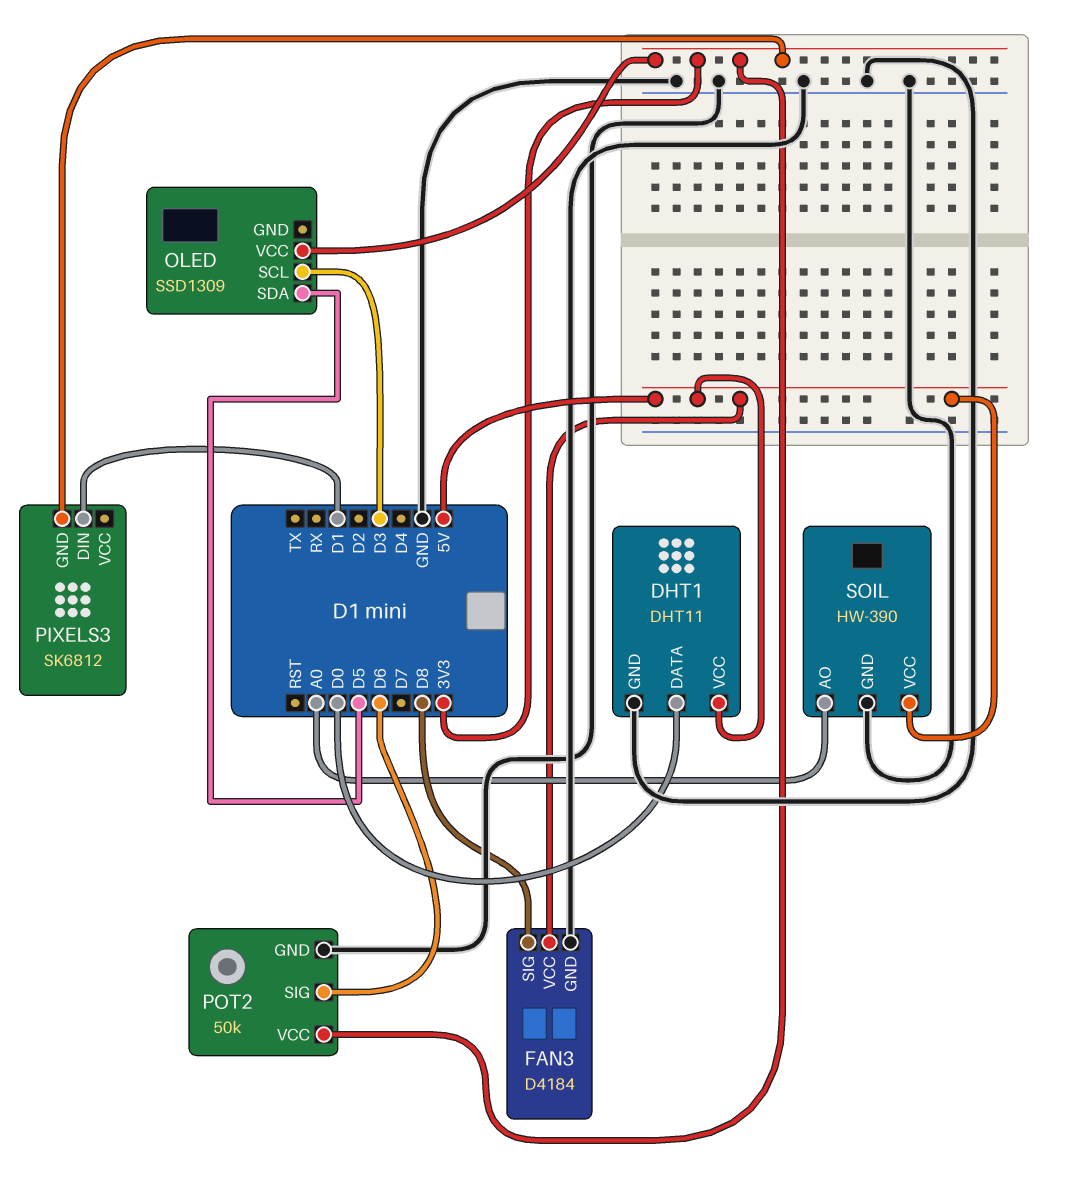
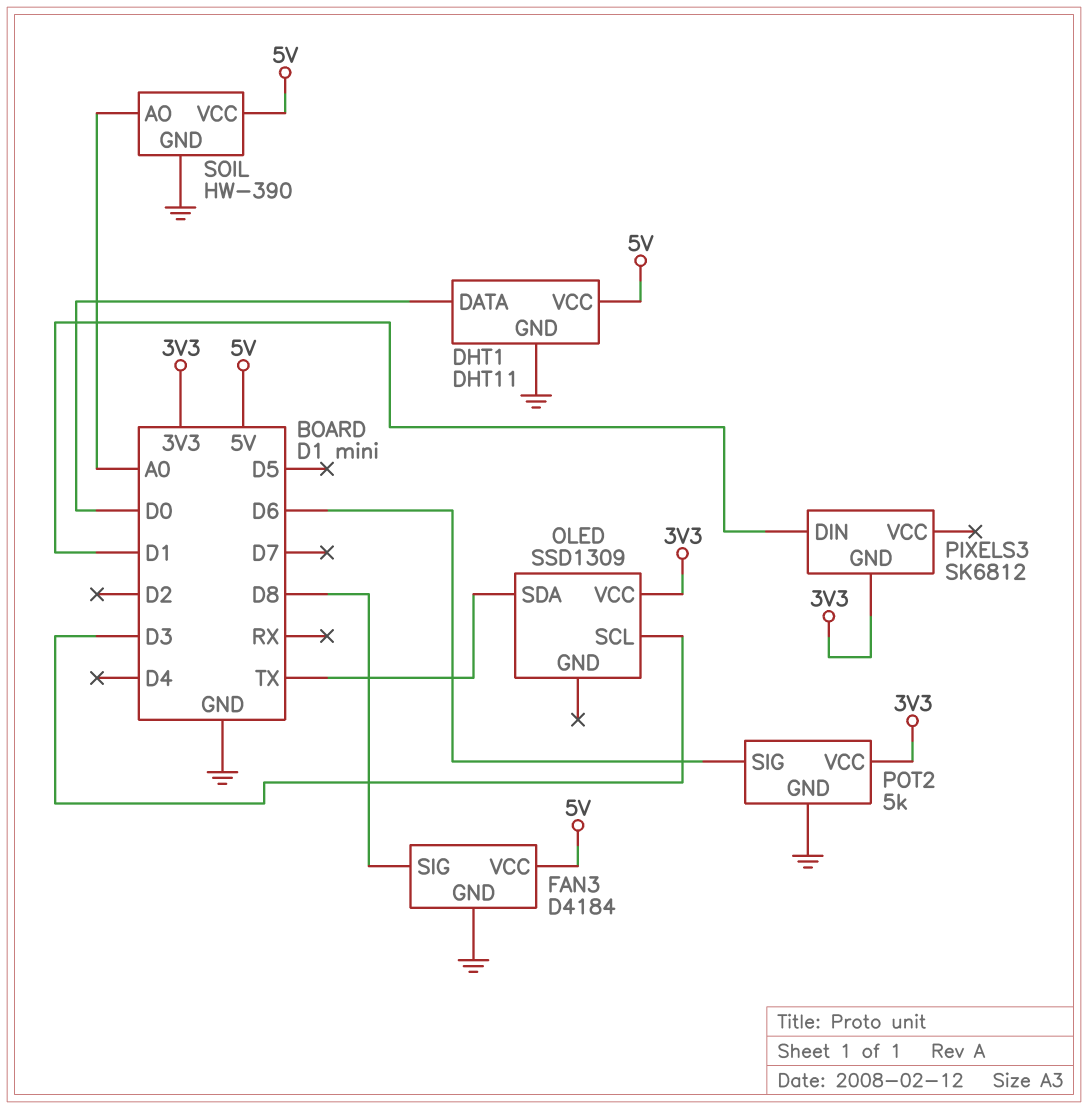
OLED pin SDA: D5 -> TX
POT2: 50k -> 5k

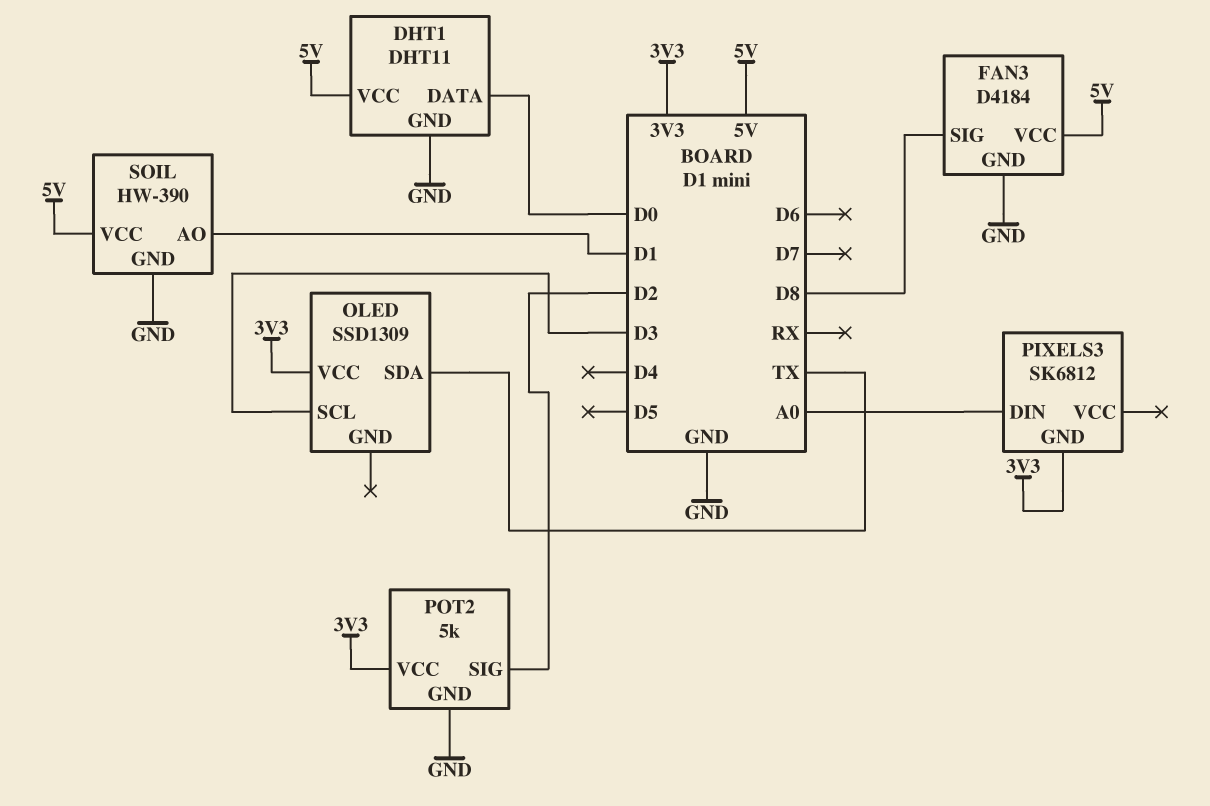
PIXELS3 pin DIN: D1 -> A0
POT2 pin SIG: D6 -> D2
SOIL pin AO: A0 -> D1

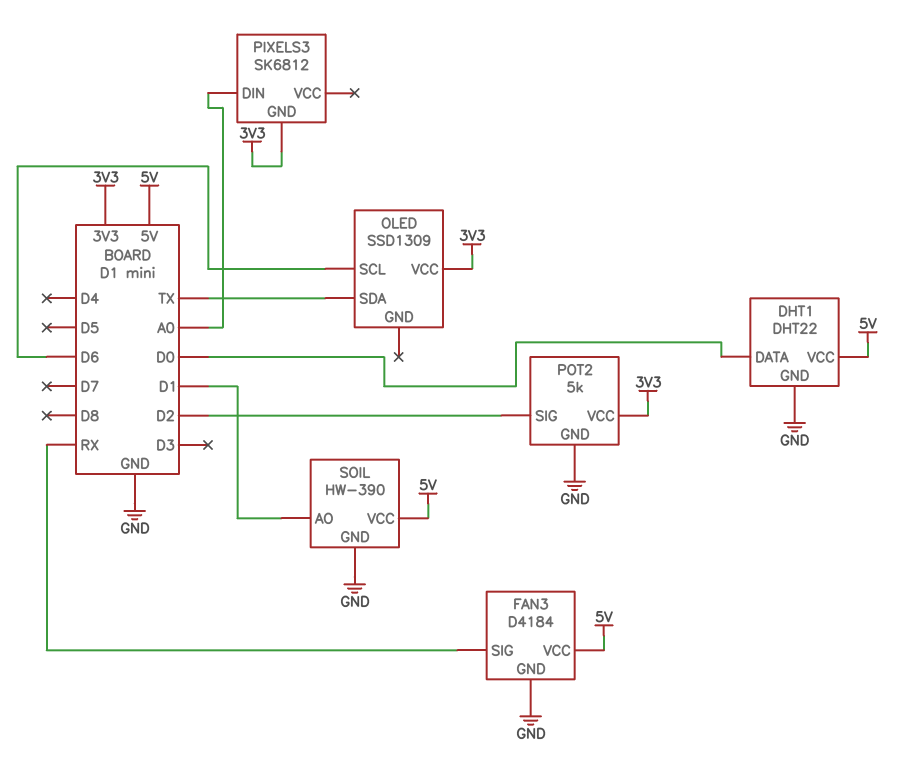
DHT1: DHT11 -> DHT22
FAN3 pin SIG: D8 -> RX
OLED pin SCL: D3 -> D6

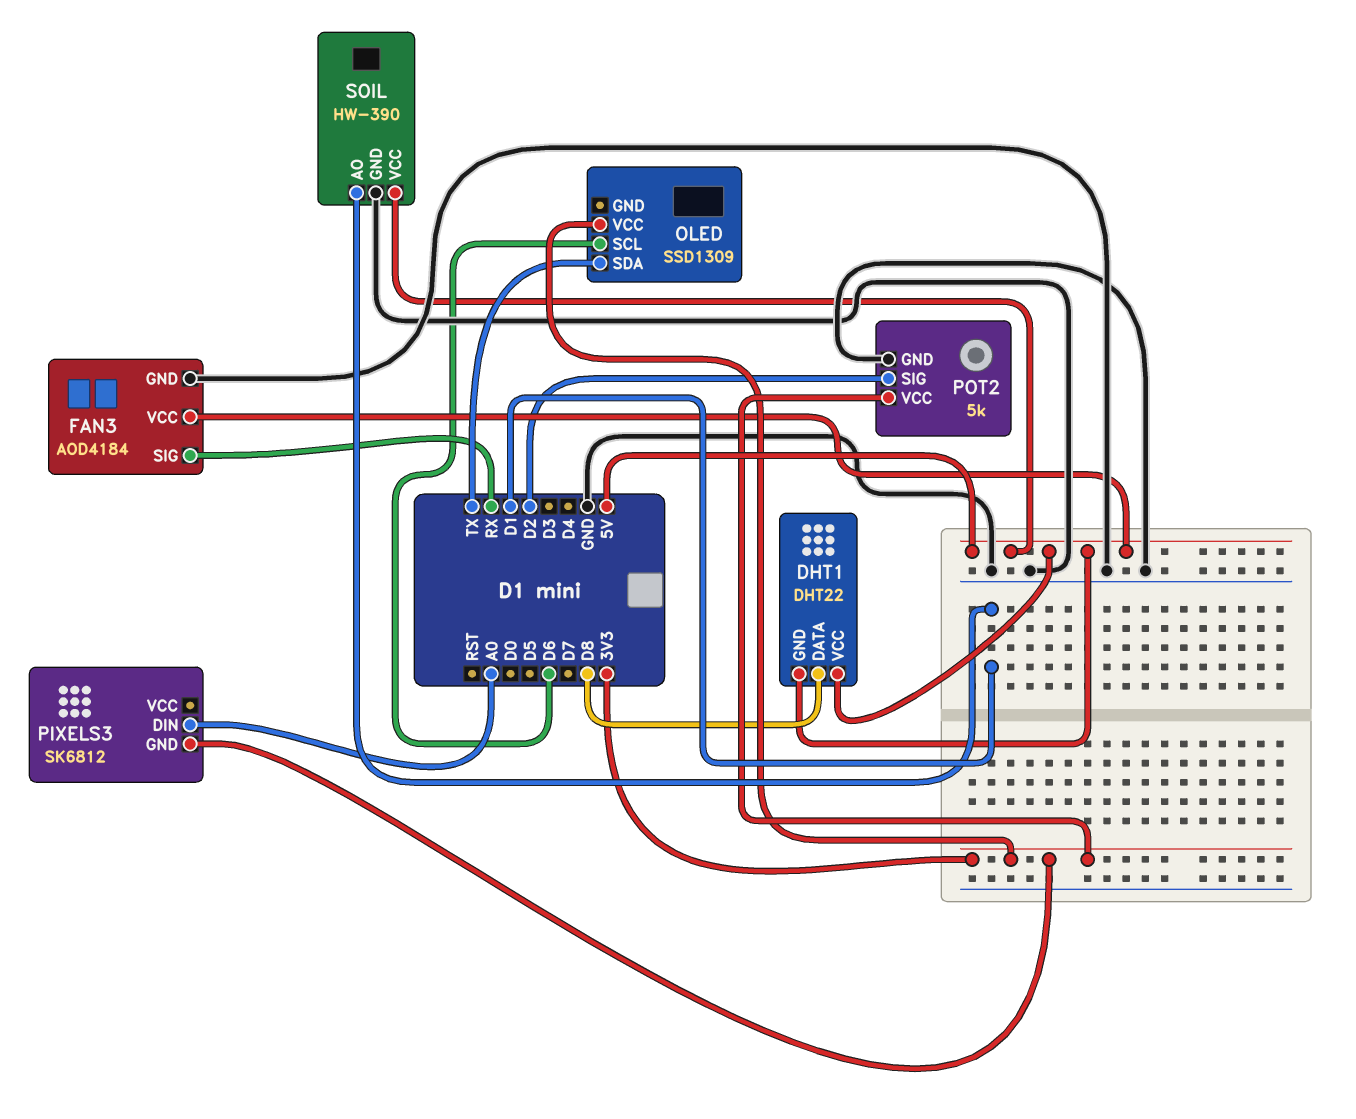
DHT1 pin DATA: D0 -> D8
DHT1 pin GND: GND -> 5V
FAN3: D4184 -> AOD4184

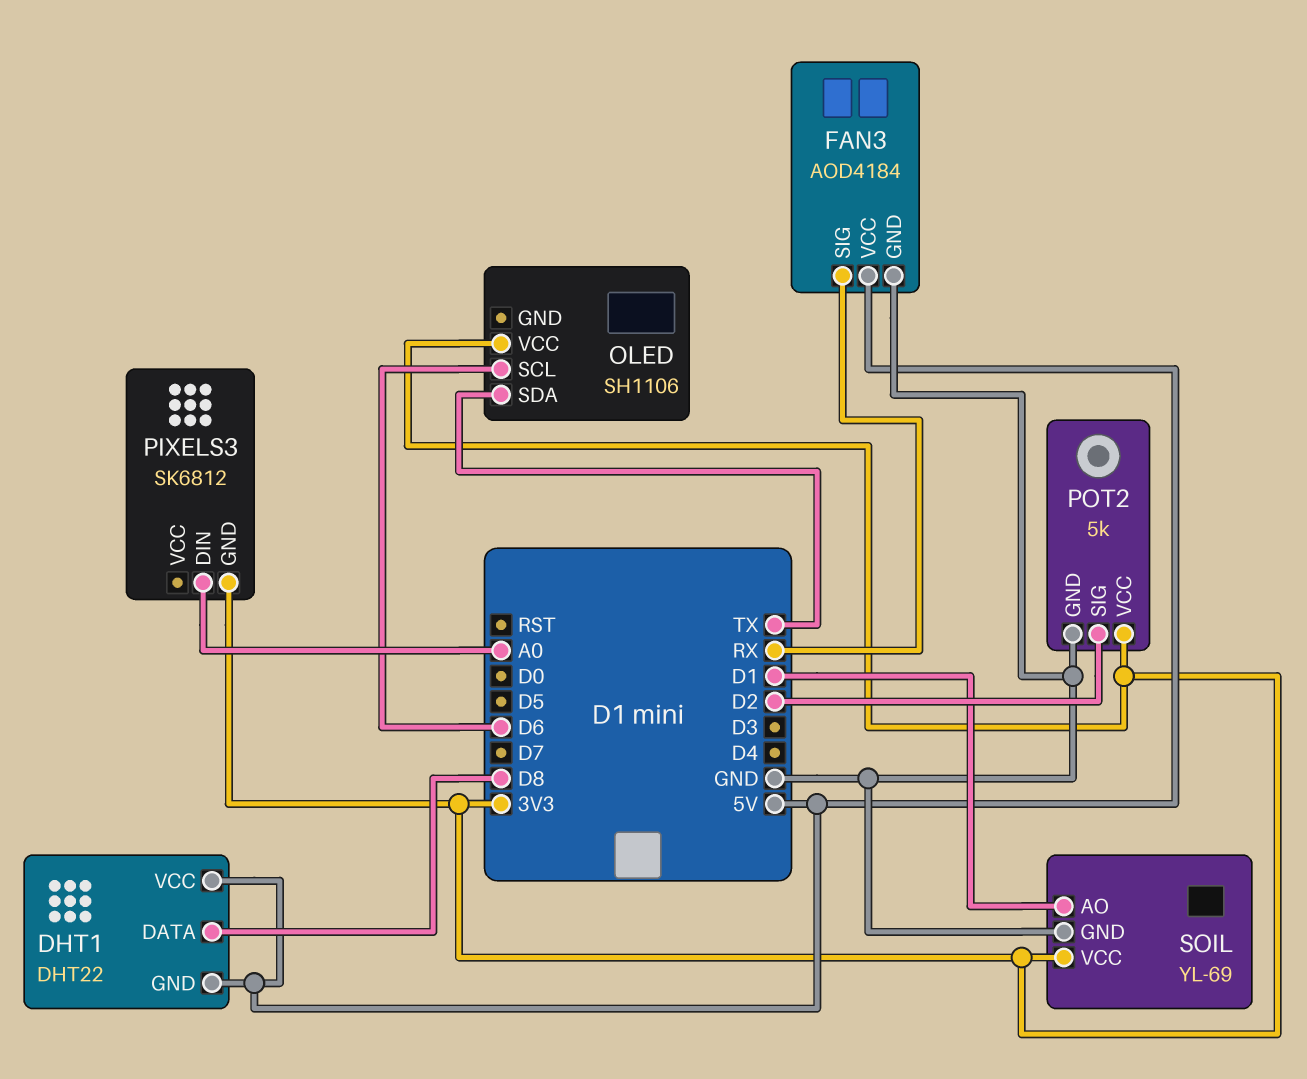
OLED: SSD1309 -> SH1106
SOIL: HW-390 -> YL-69
SOIL pin VCC: 5V -> 3V3

